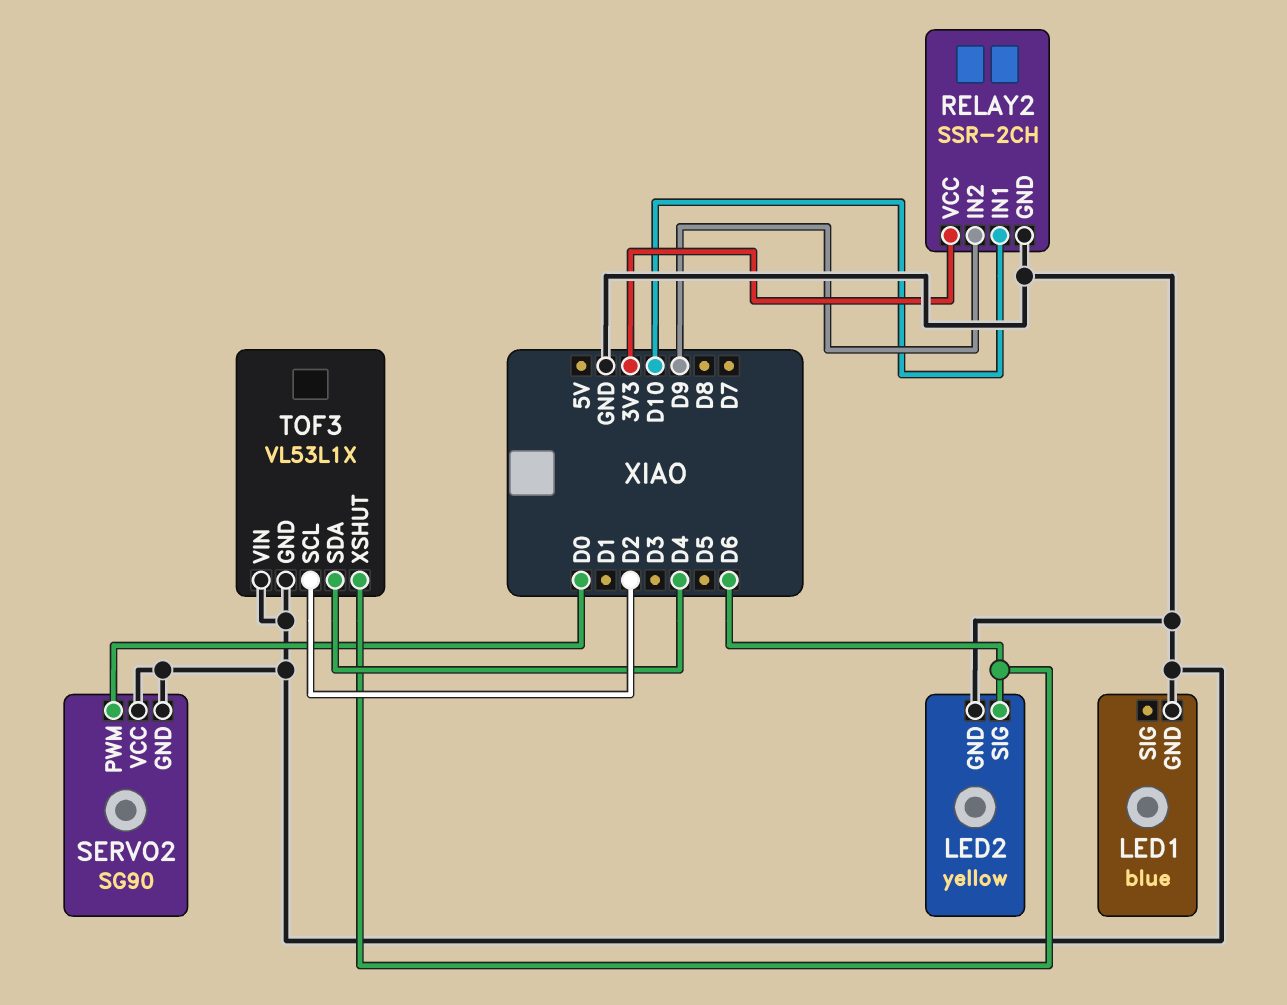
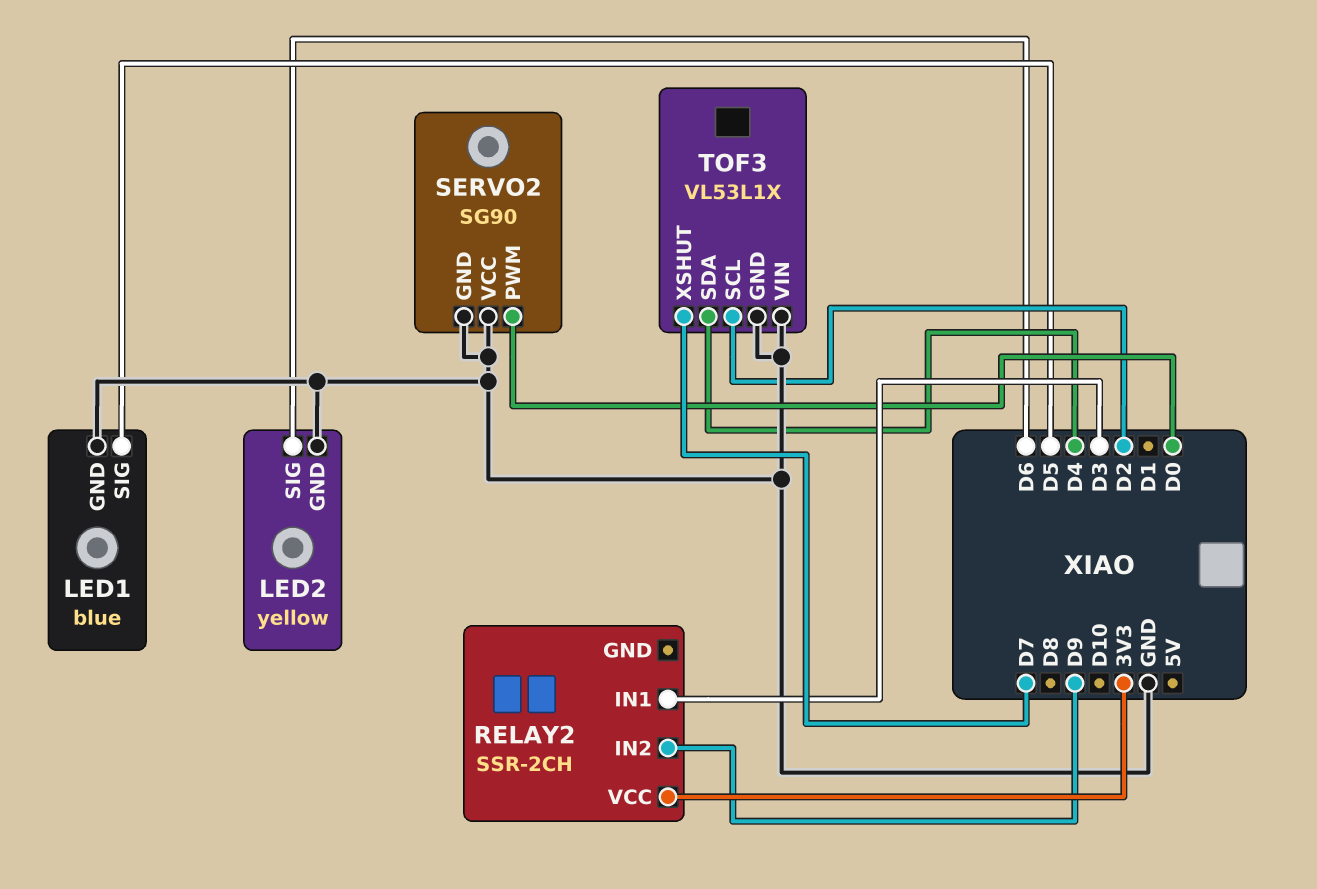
LED1 pin SIG: none -> D5
RELAY2 pin GND: GND -> none
RELAY2 pin IN1: D10 -> D3
TOF3 pin XSHUT: D6 -> D7

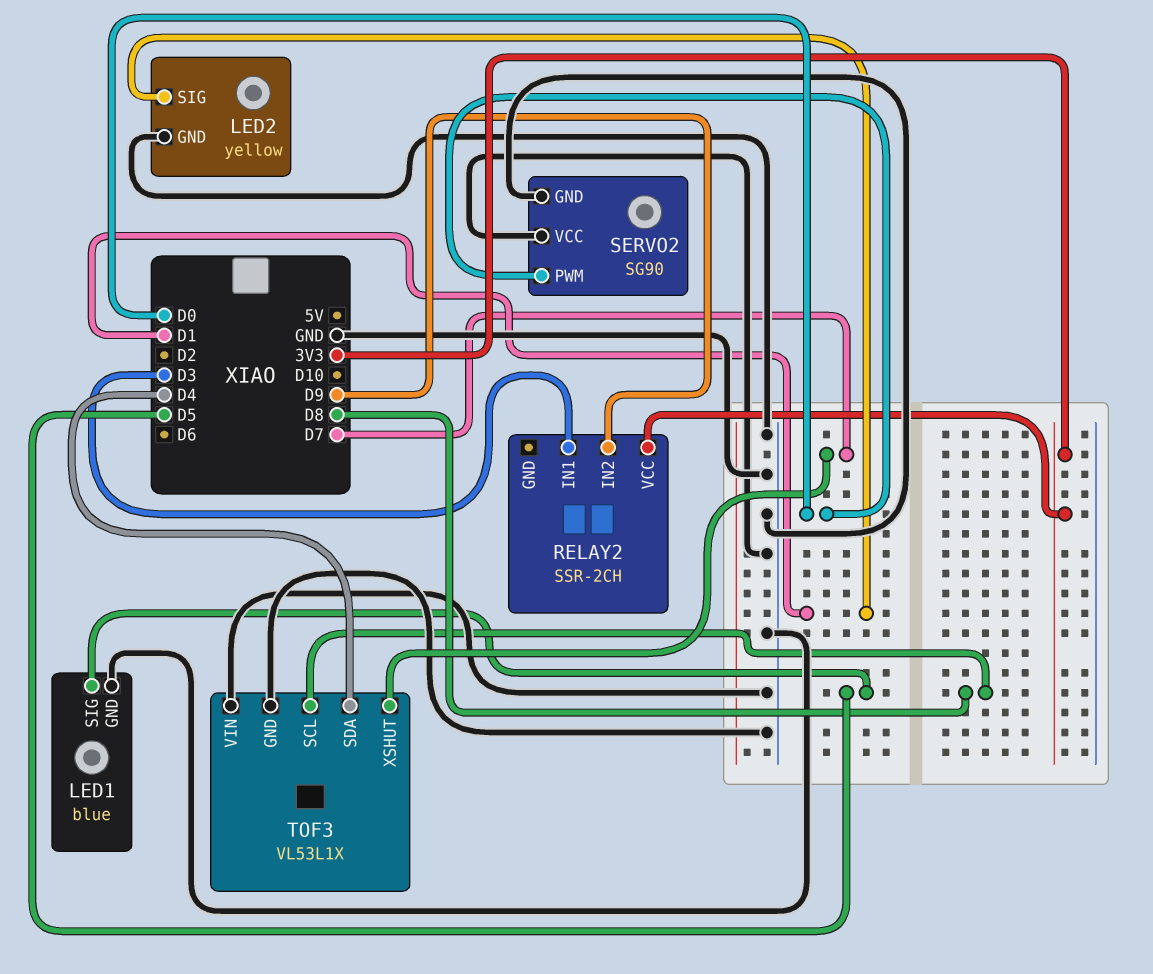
LED2 pin SIG: D6 -> D1
TOF3 pin SCL: D2 -> D8

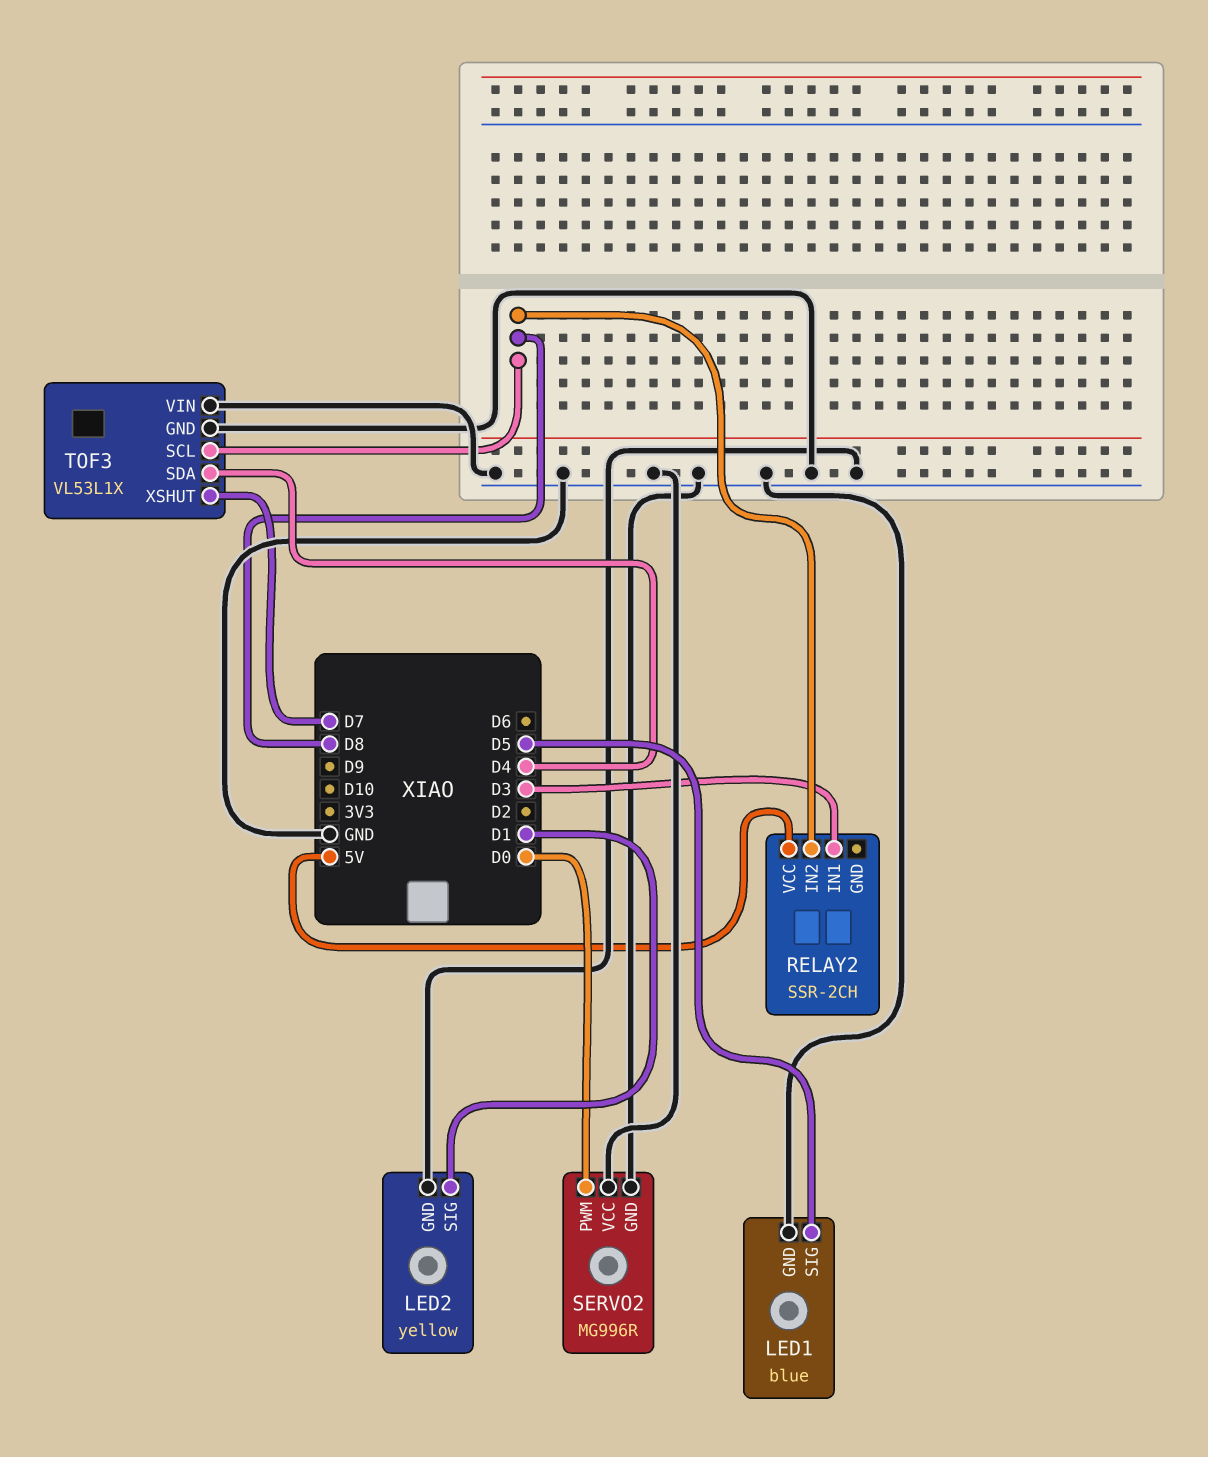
RELAY2 pin IN2: D9 -> D8
RELAY2 pin VCC: 3V3 -> 5V
SERVO2: SG90 -> MG996R

